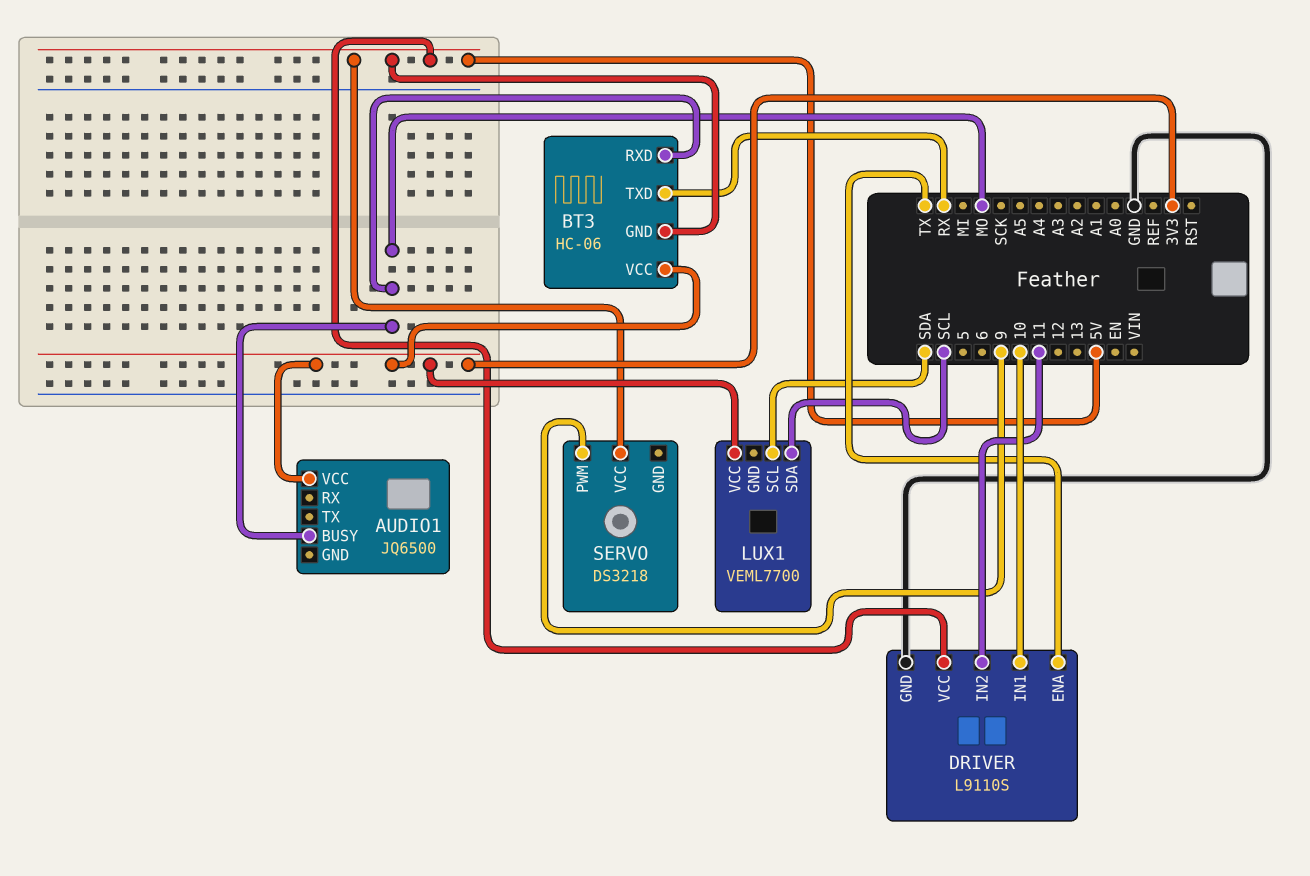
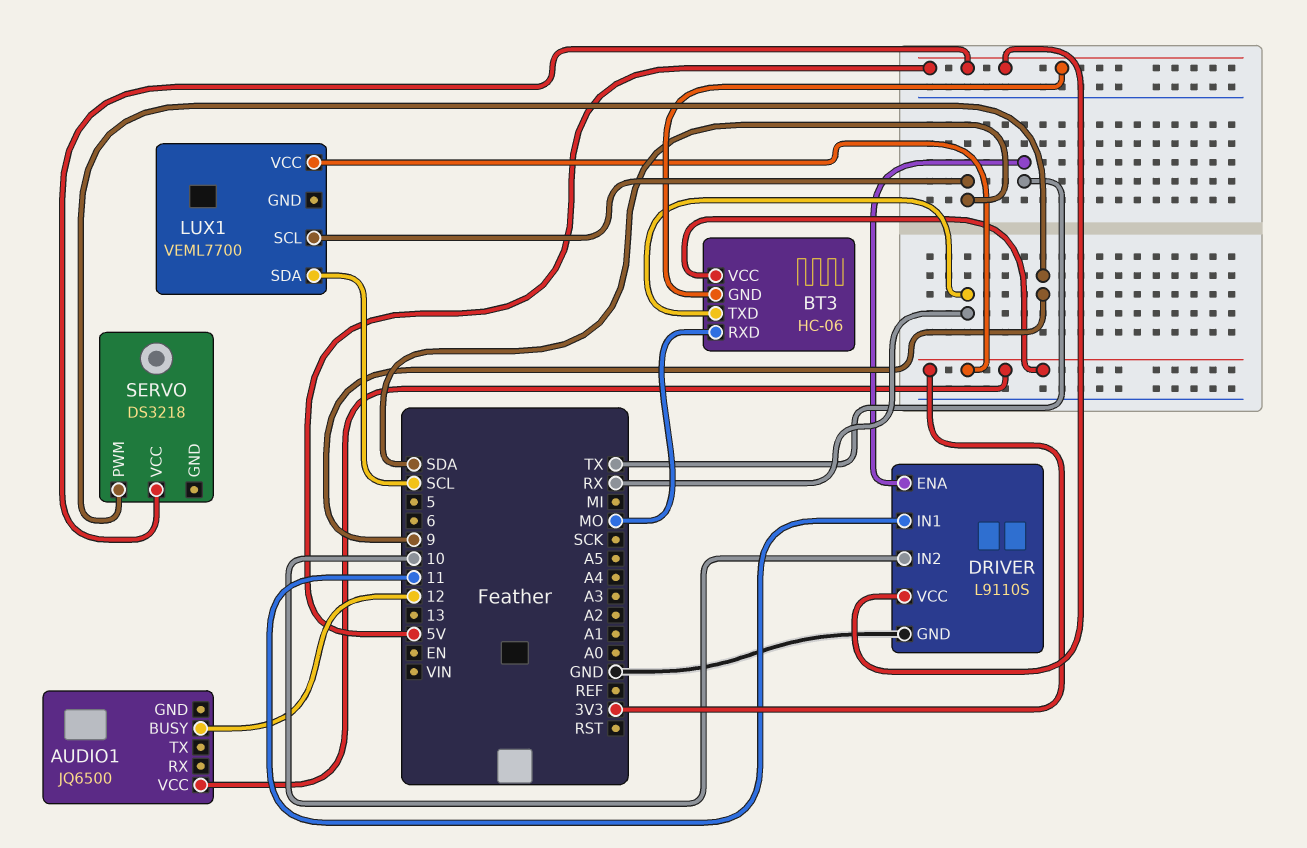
AUDIO1 pin BUSY: MO -> 12
DRIVER pin IN1: 10 -> 11
DRIVER pin IN2: 11 -> 10

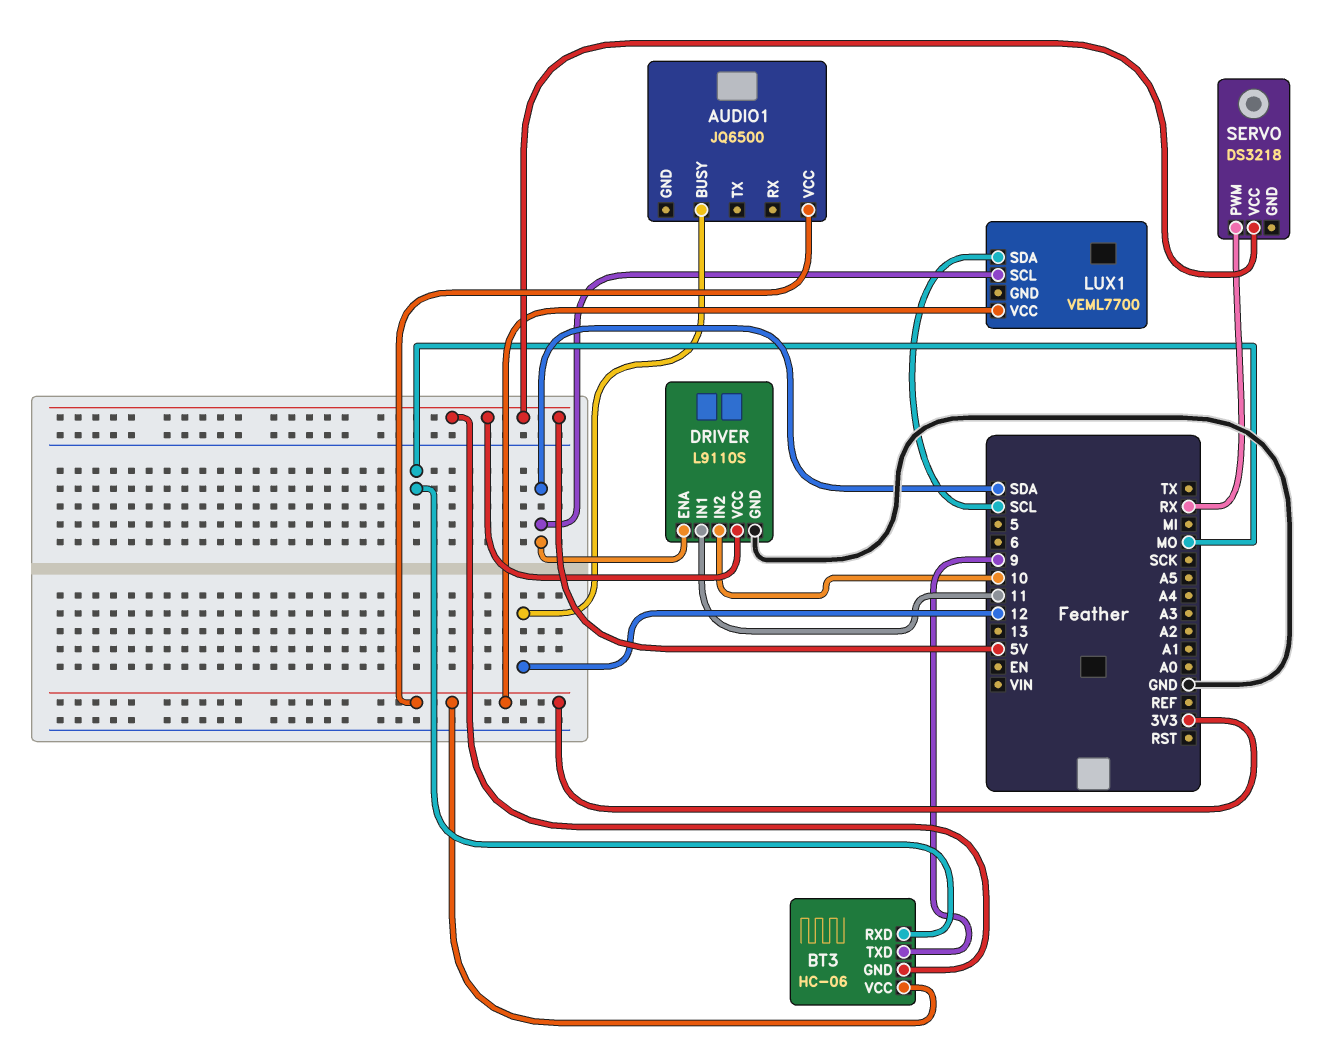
BT3 pin TXD: RX -> 9
DRIVER pin ENA: TX -> SDA
SERVO pin PWM: 9 -> RX

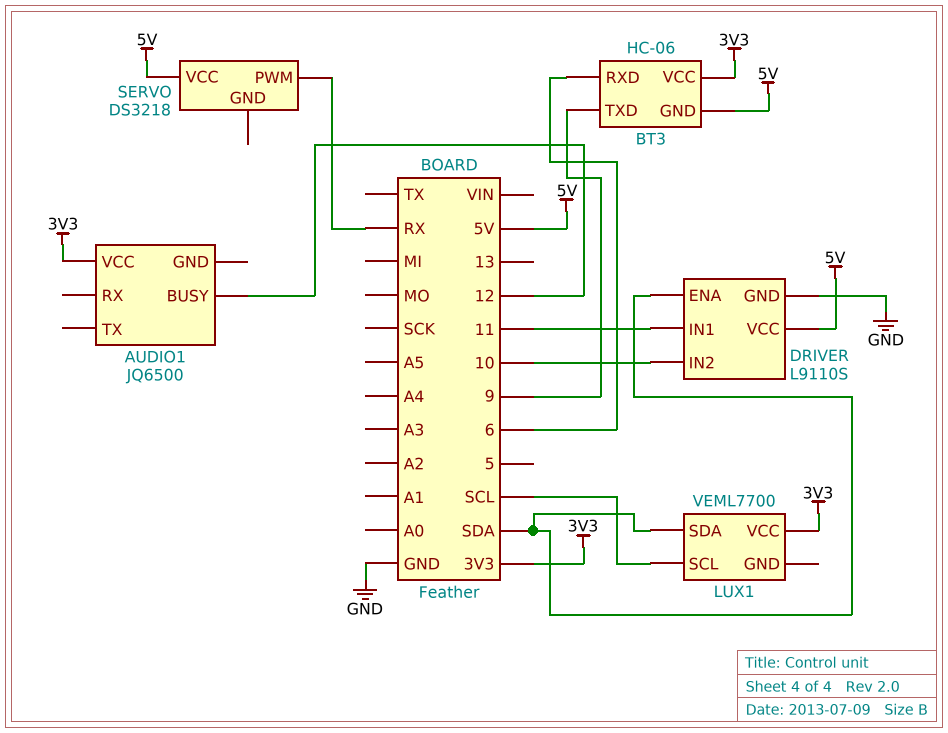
BT3 pin RXD: MO -> 6
LUX1 pin SCL: SDA -> SCL
LUX1 pin SDA: SCL -> SDA

